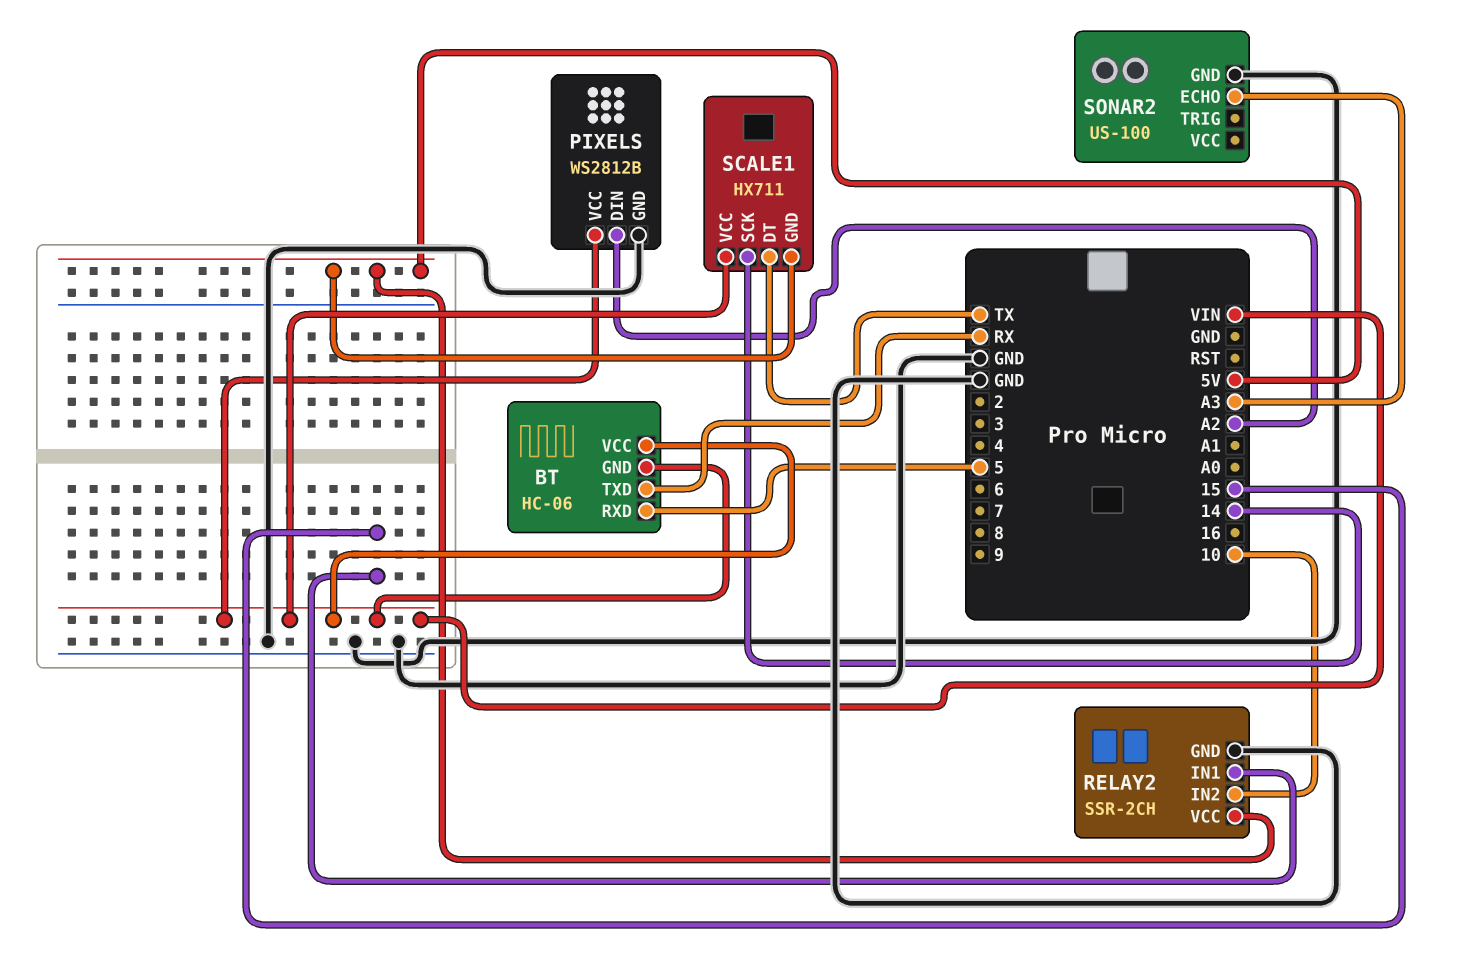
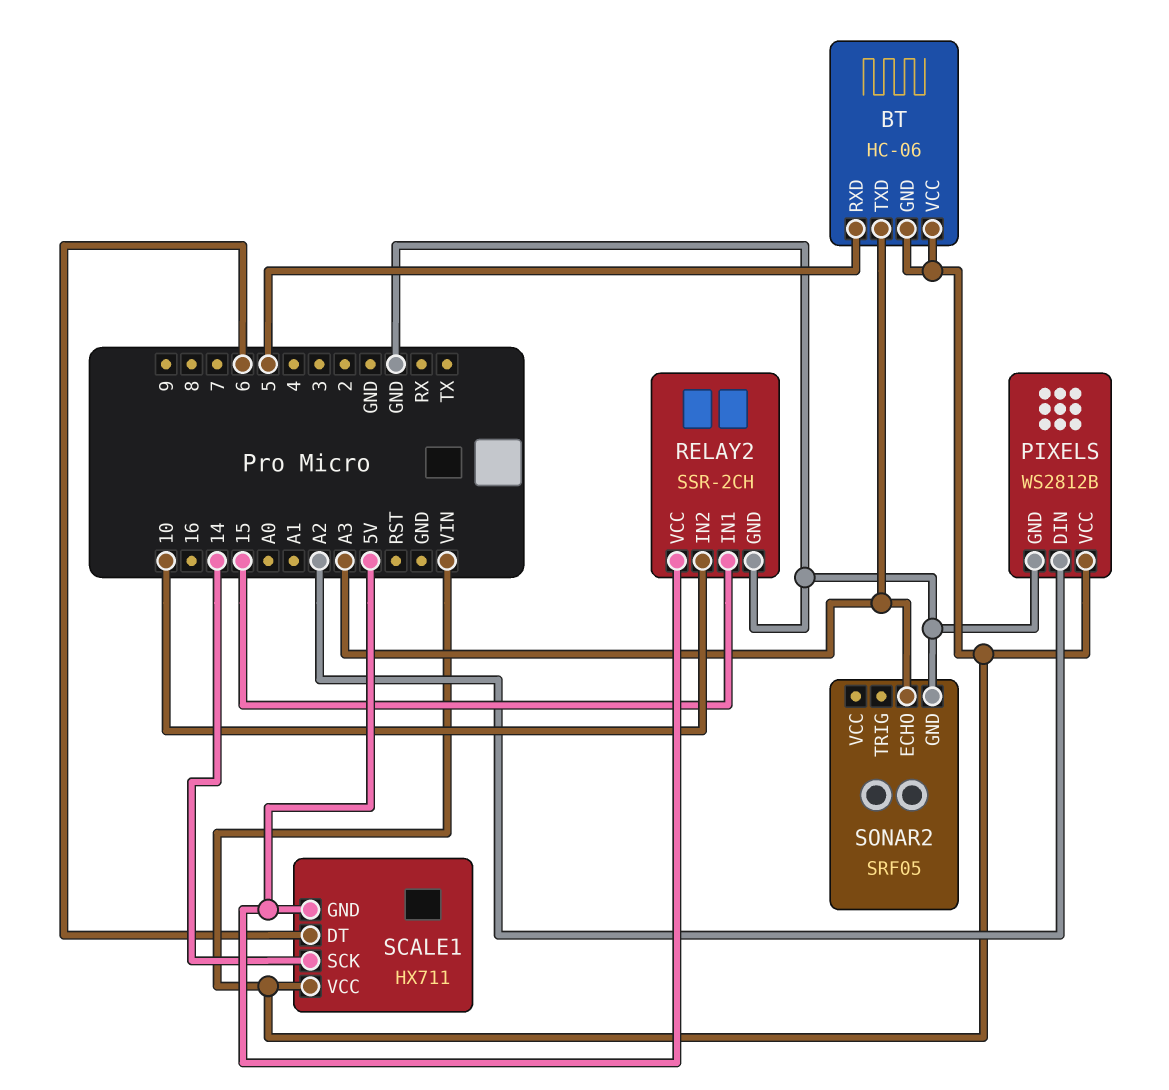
BT pin TXD: RX -> A3
SCALE1 pin DT: TX -> 6
SONAR2: US-100 -> SRF05

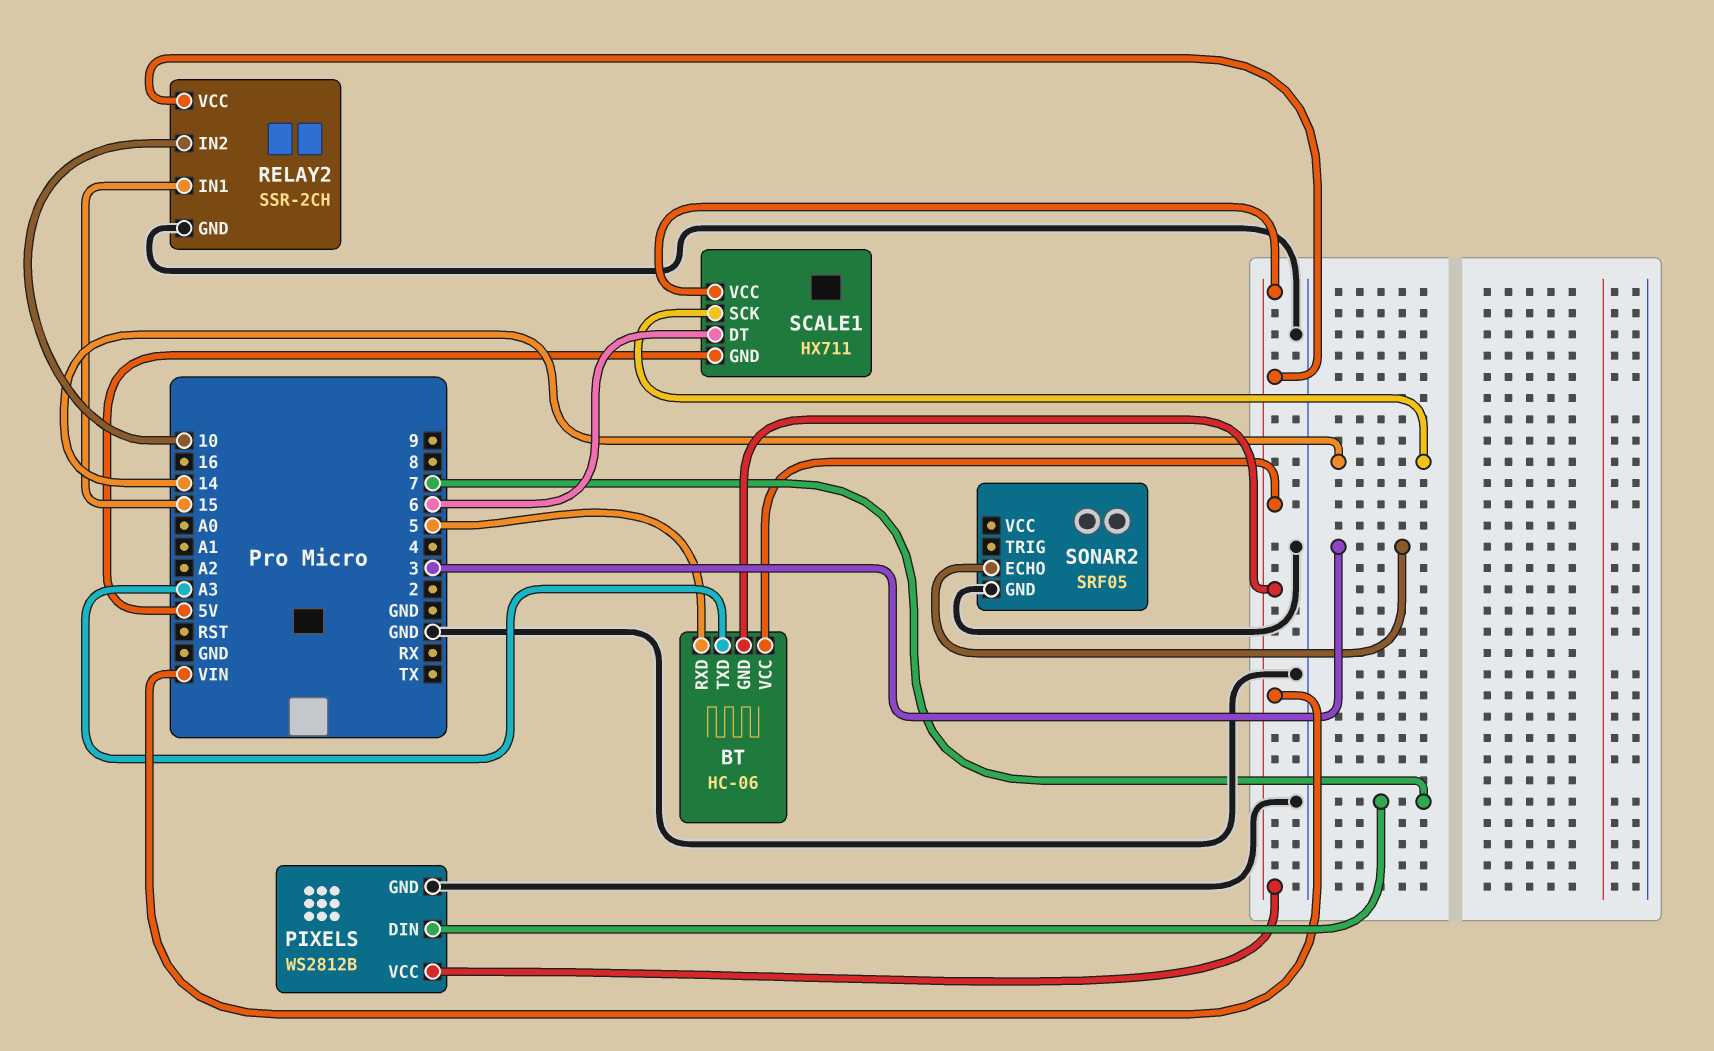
PIXELS pin DIN: A2 -> 7
RELAY2 pin VCC: 5V -> VIN
SONAR2 pin ECHO: A3 -> 3

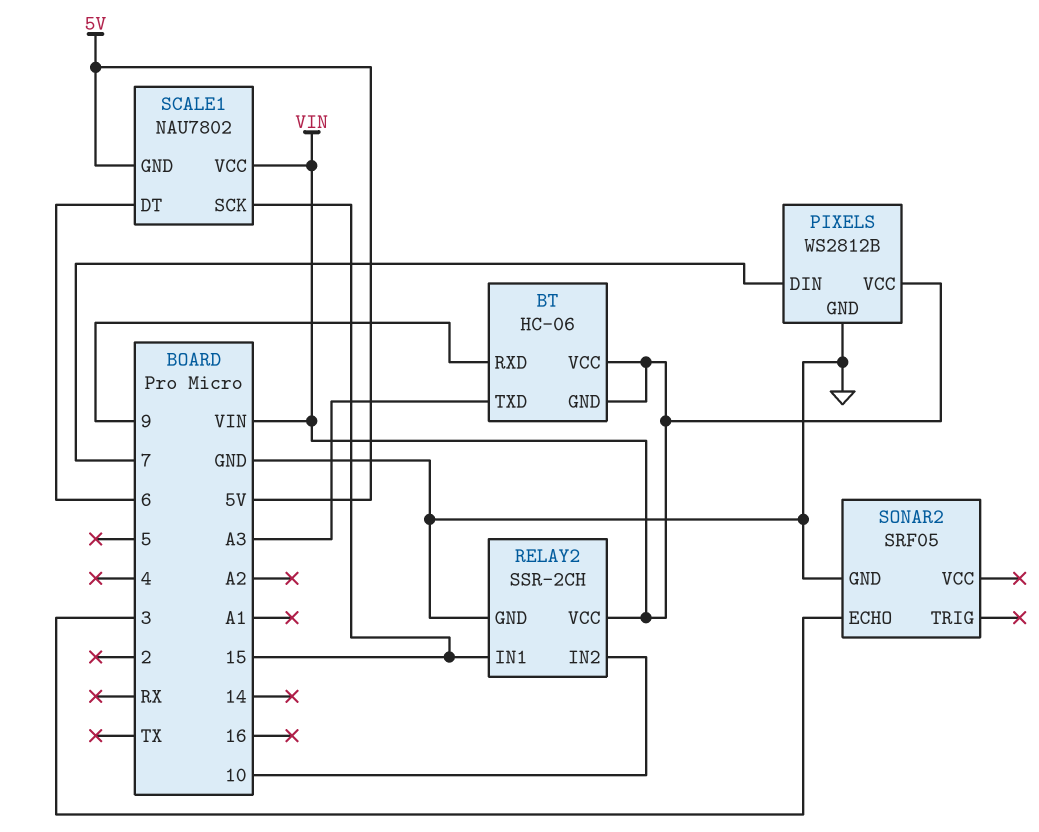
BT pin RXD: 5 -> 9
SCALE1: HX711 -> NAU7802
SCALE1 pin SCK: 14 -> 15

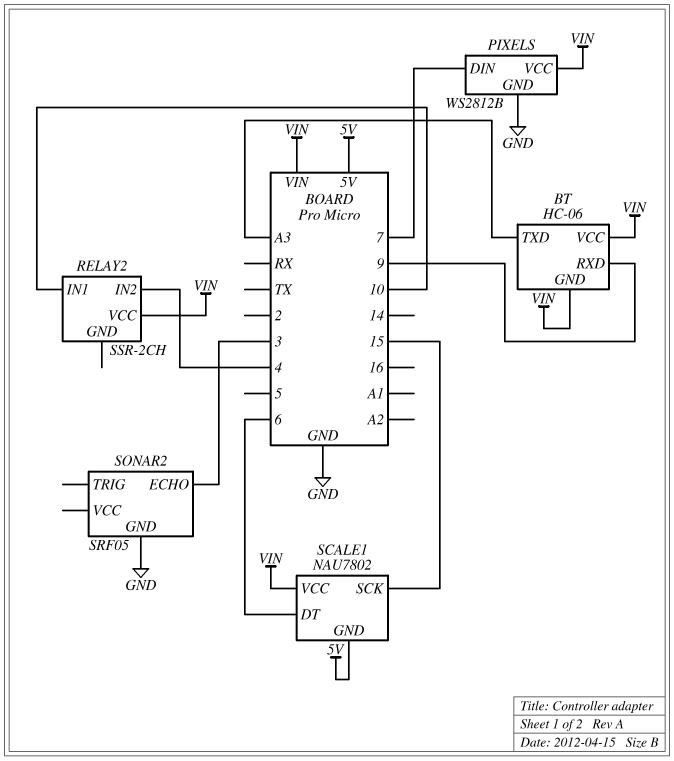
RELAY2 pin GND: GND -> none
RELAY2 pin IN1: 15 -> 10
RELAY2 pin IN2: 10 -> 4

